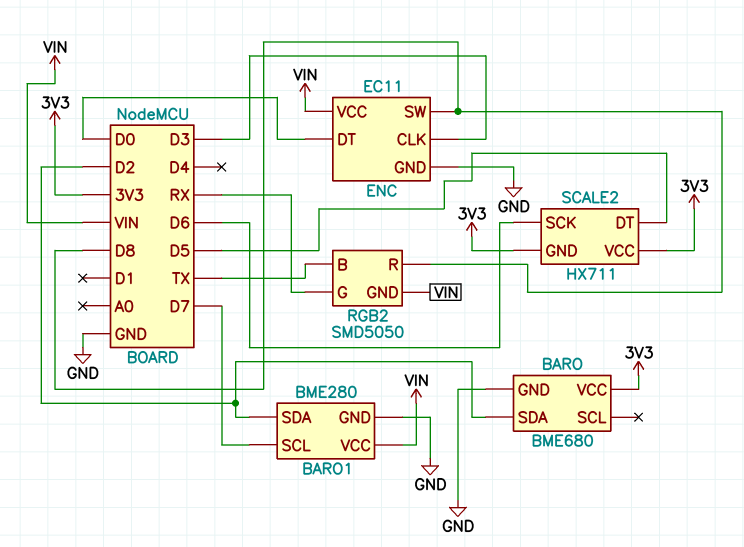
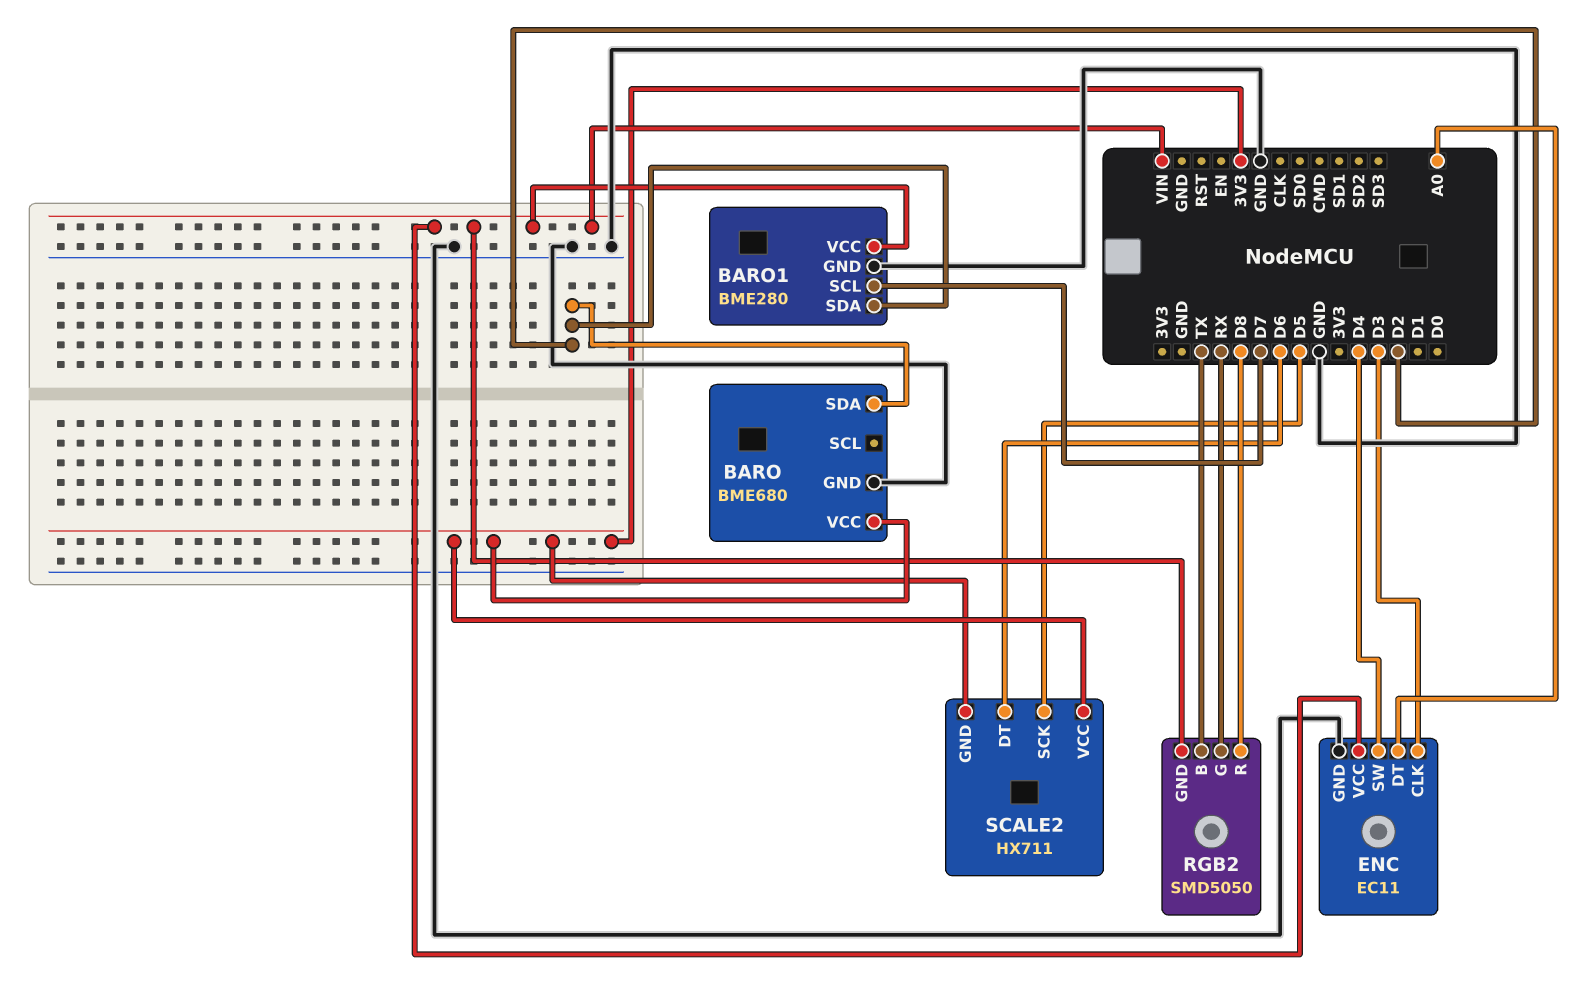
ENC pin DT: D0 -> A0
ENC pin SW: D8 -> D4
SCALE2 pin DT: D5 -> D6
SCALE2 pin SCK: D6 -> D5

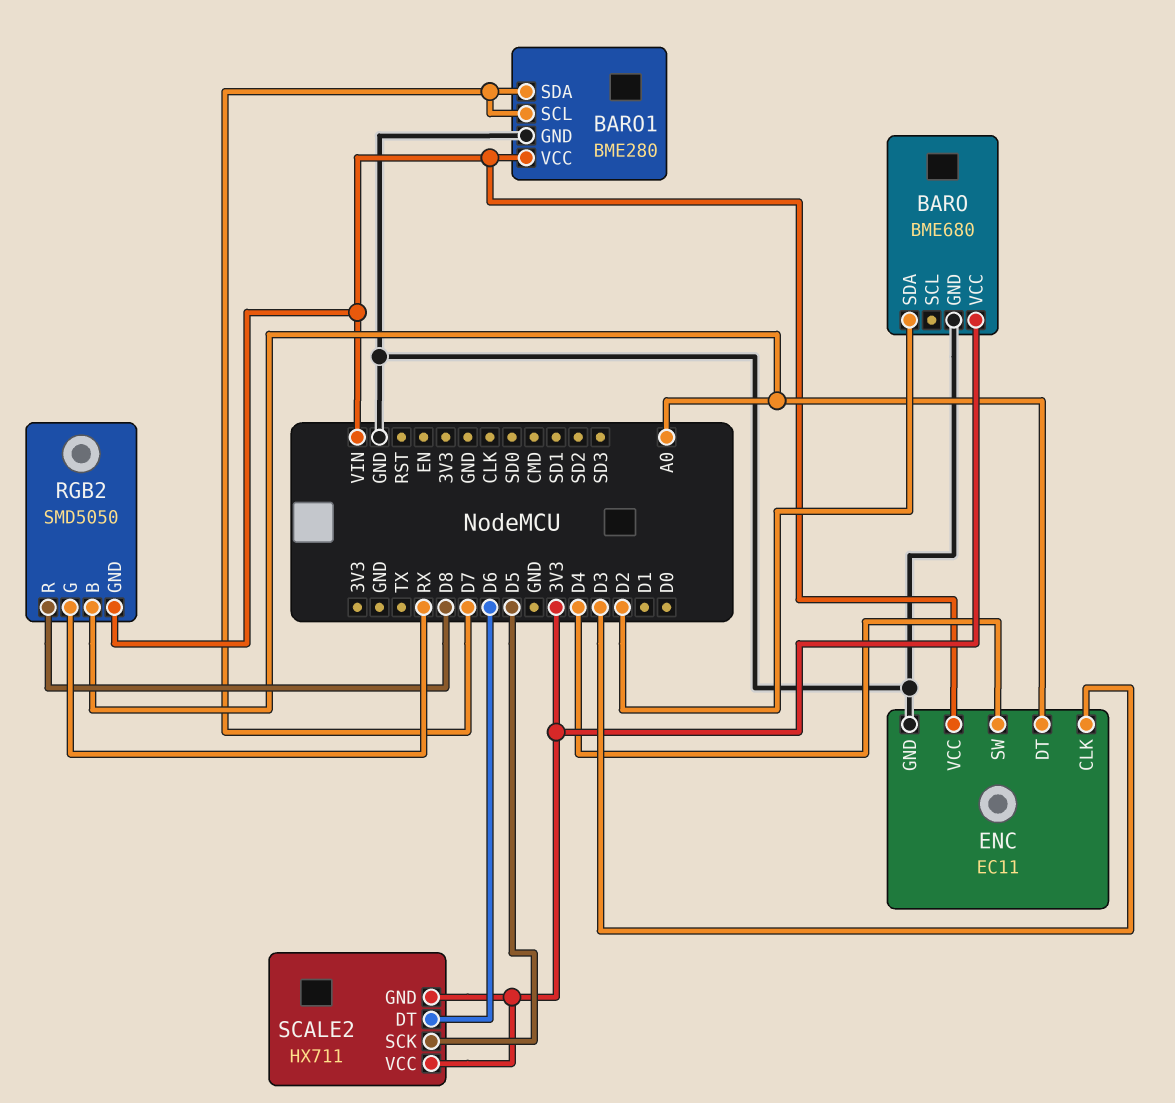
BARO1 pin SDA: D2 -> D7
RGB2 pin B: TX -> A0

